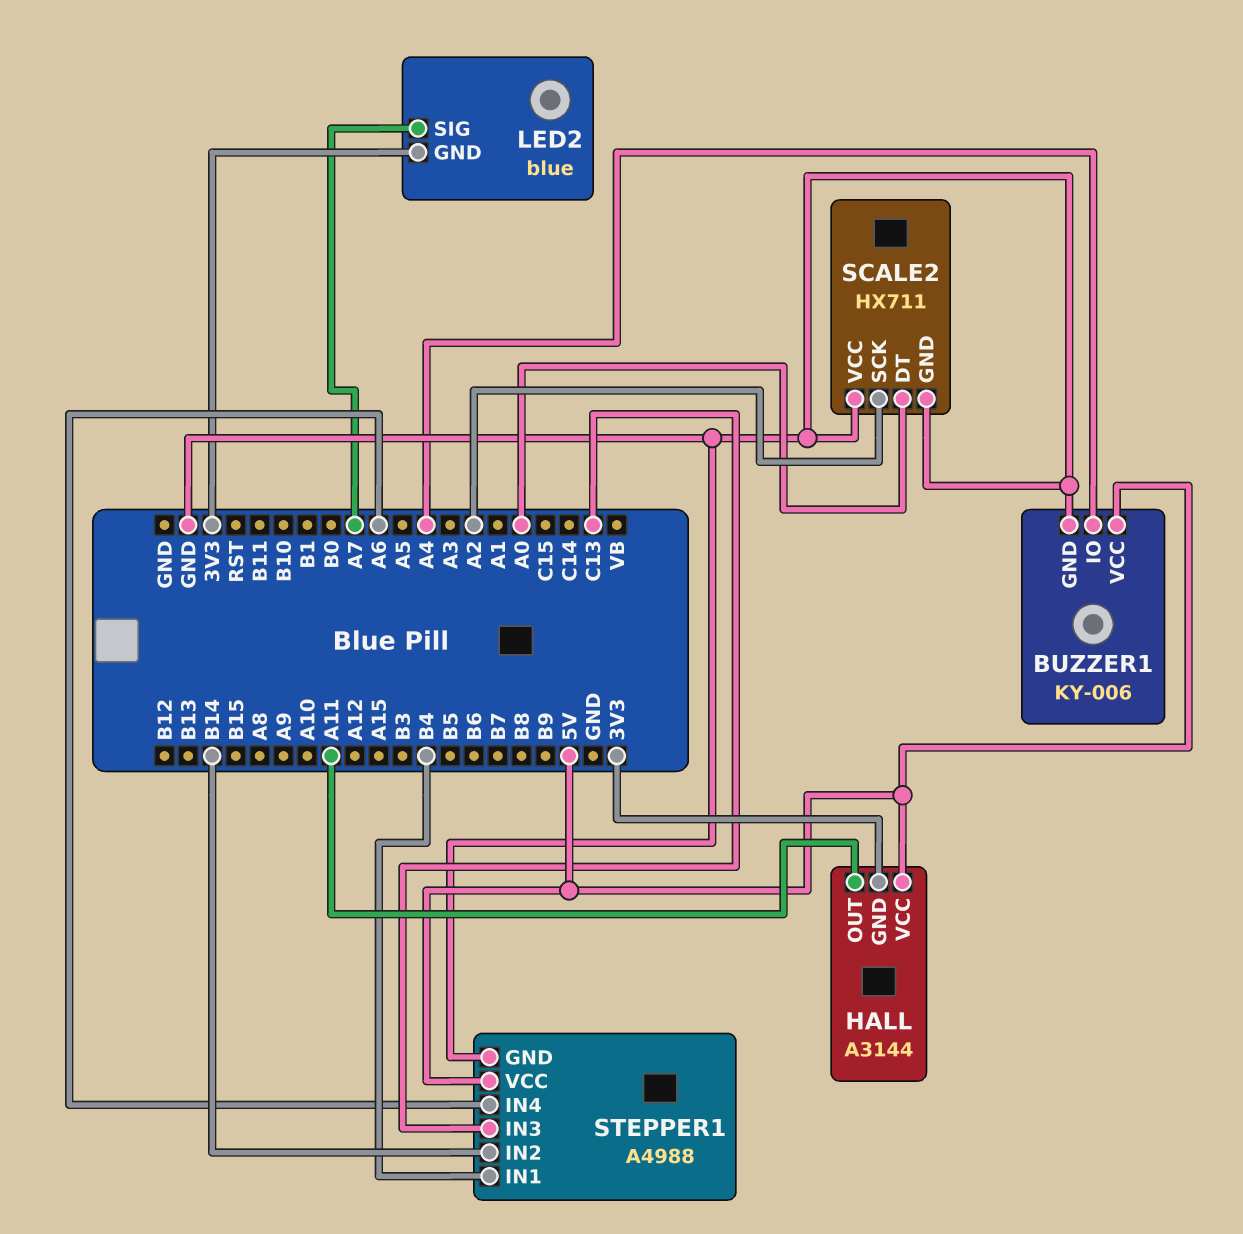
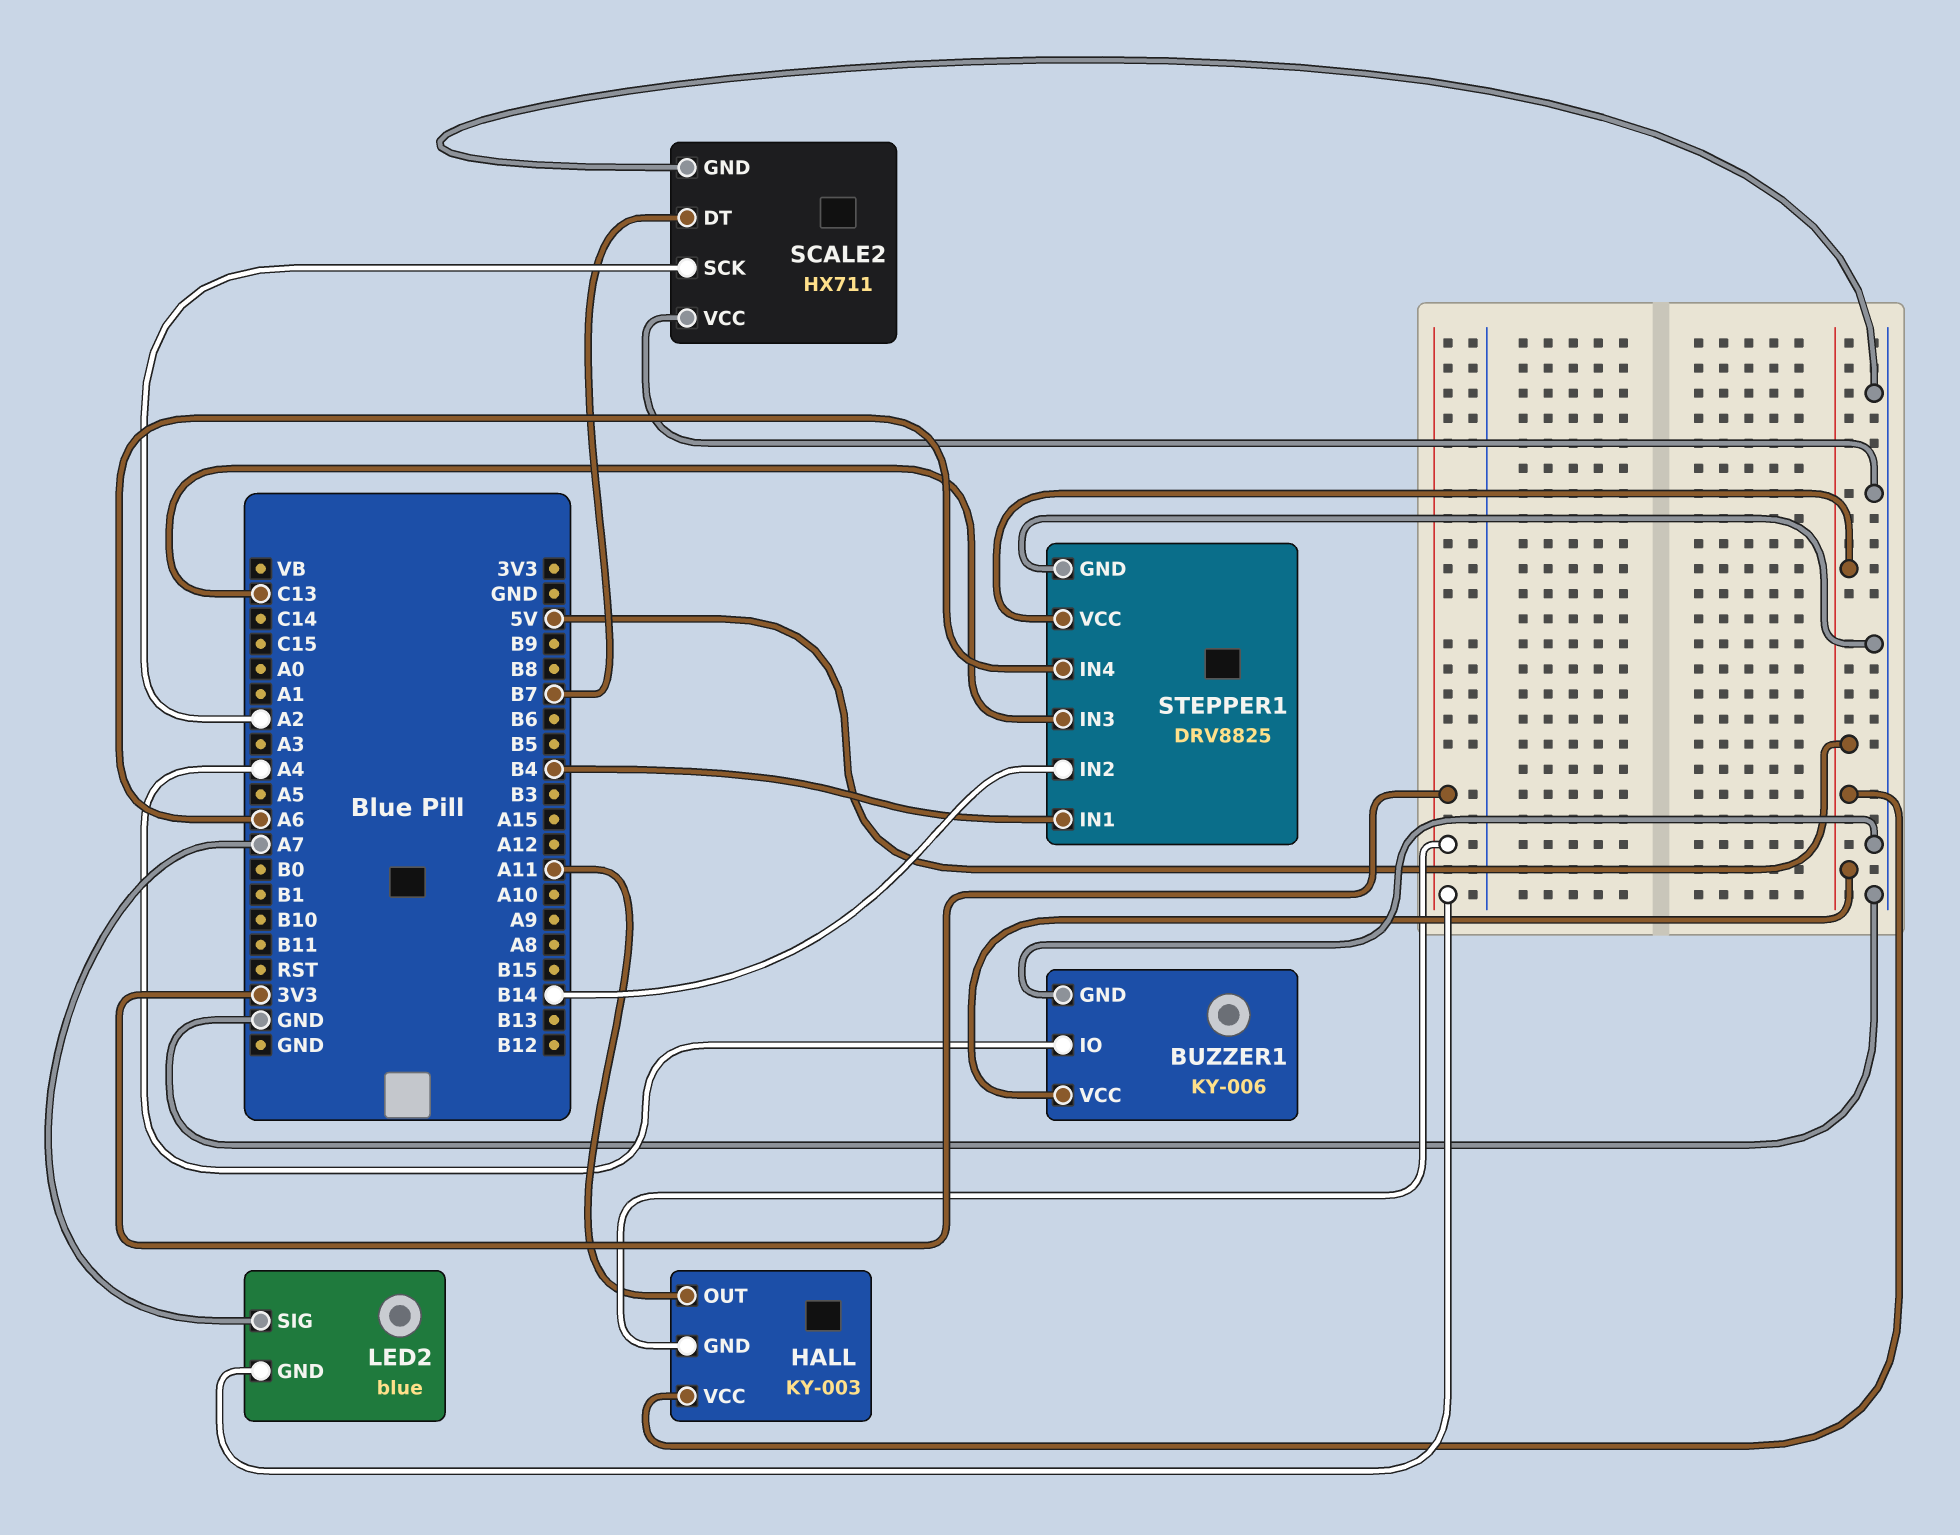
HALL: A3144 -> KY-003
SCALE2 pin DT: A0 -> B7
STEPPER1: A4988 -> DRV8825

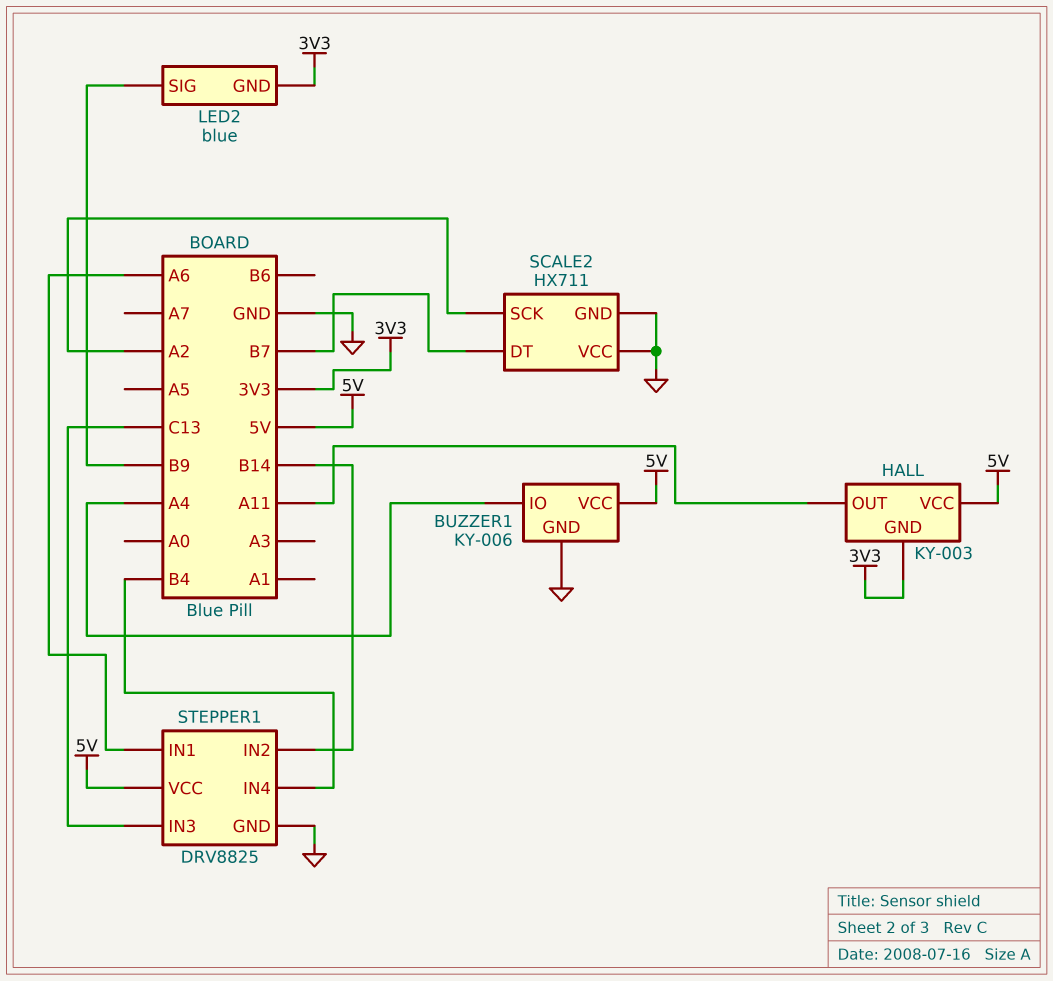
LED2 pin SIG: A7 -> B9
STEPPER1 pin IN1: B4 -> A6
STEPPER1 pin IN4: A6 -> B4

